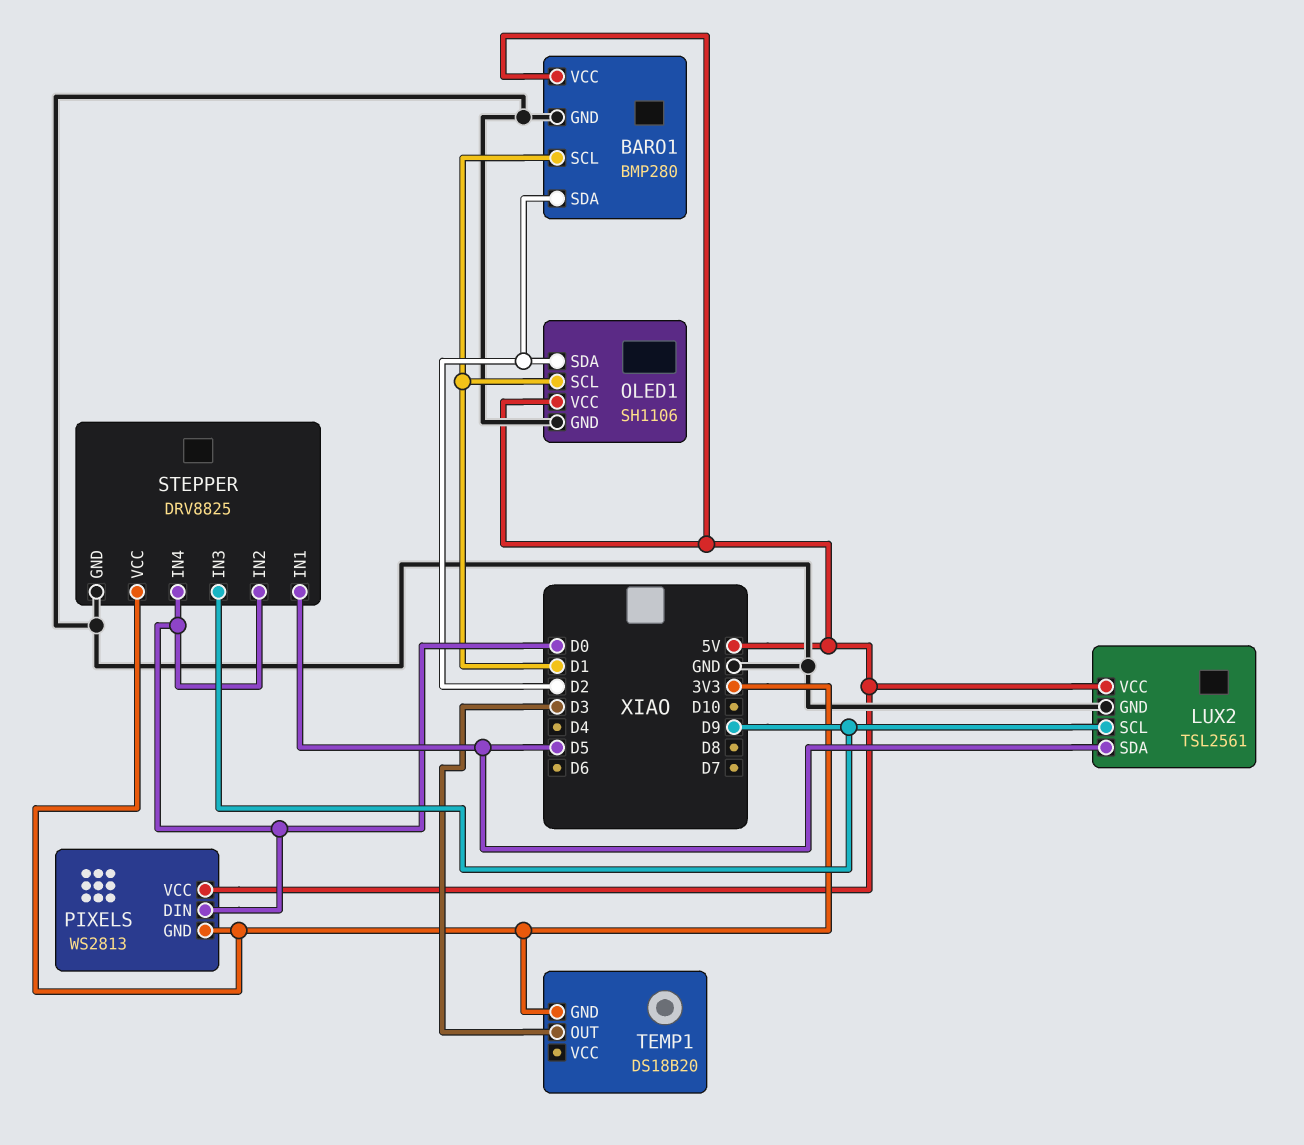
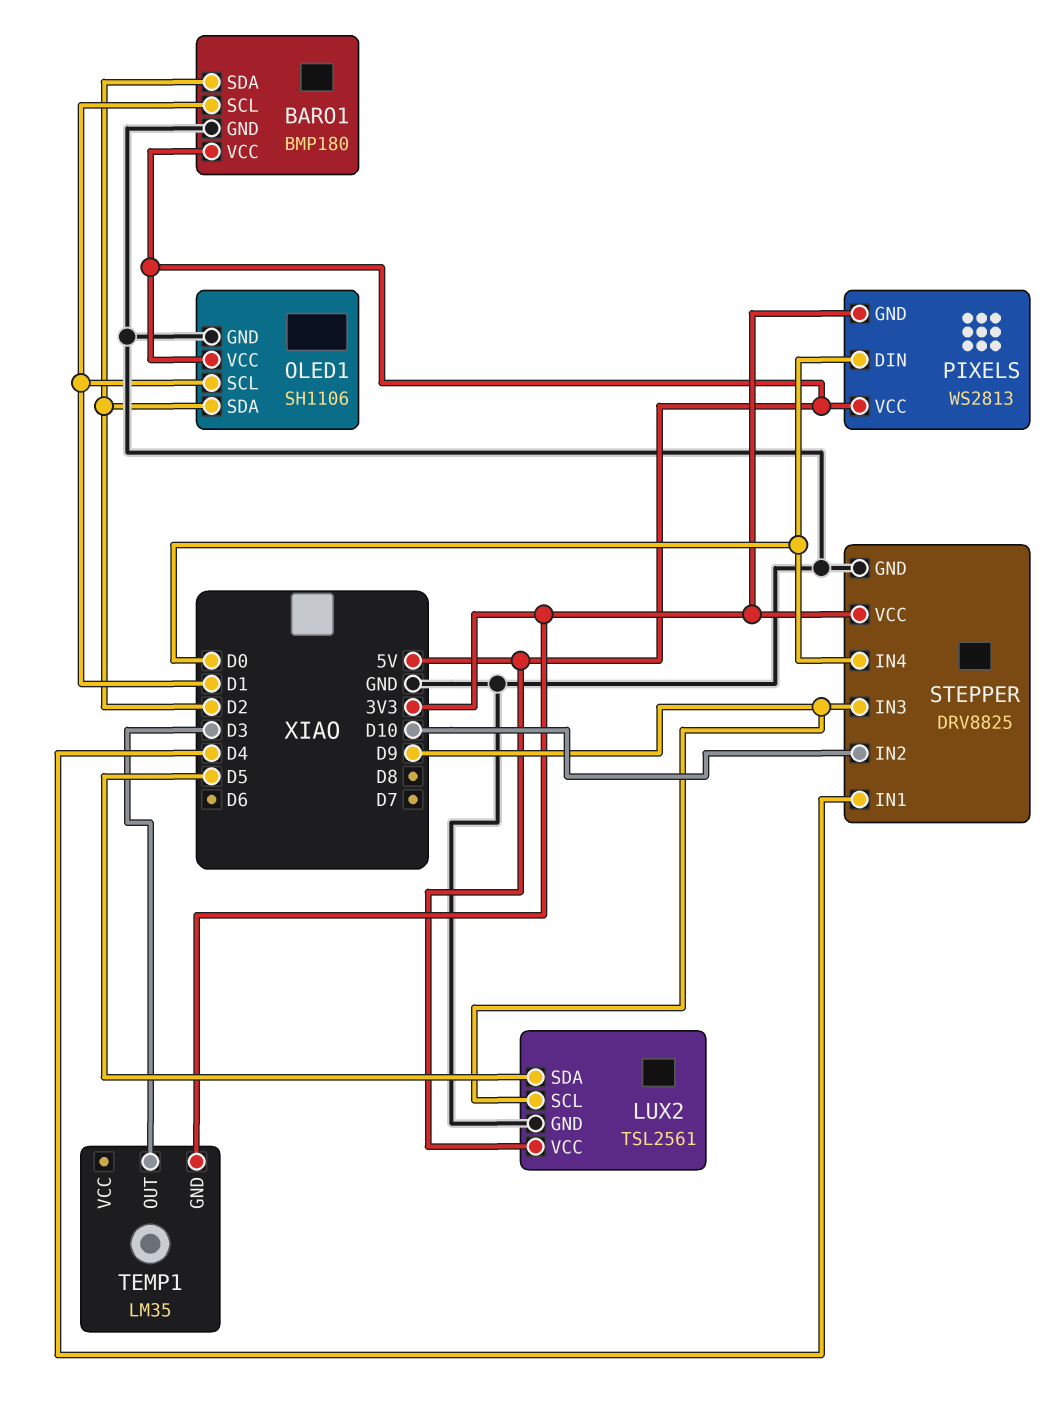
BARO1: BMP280 -> BMP180
STEPPER pin IN1: D5 -> D4
STEPPER pin IN2: D0 -> D10
TEMP1: DS18B20 -> LM35

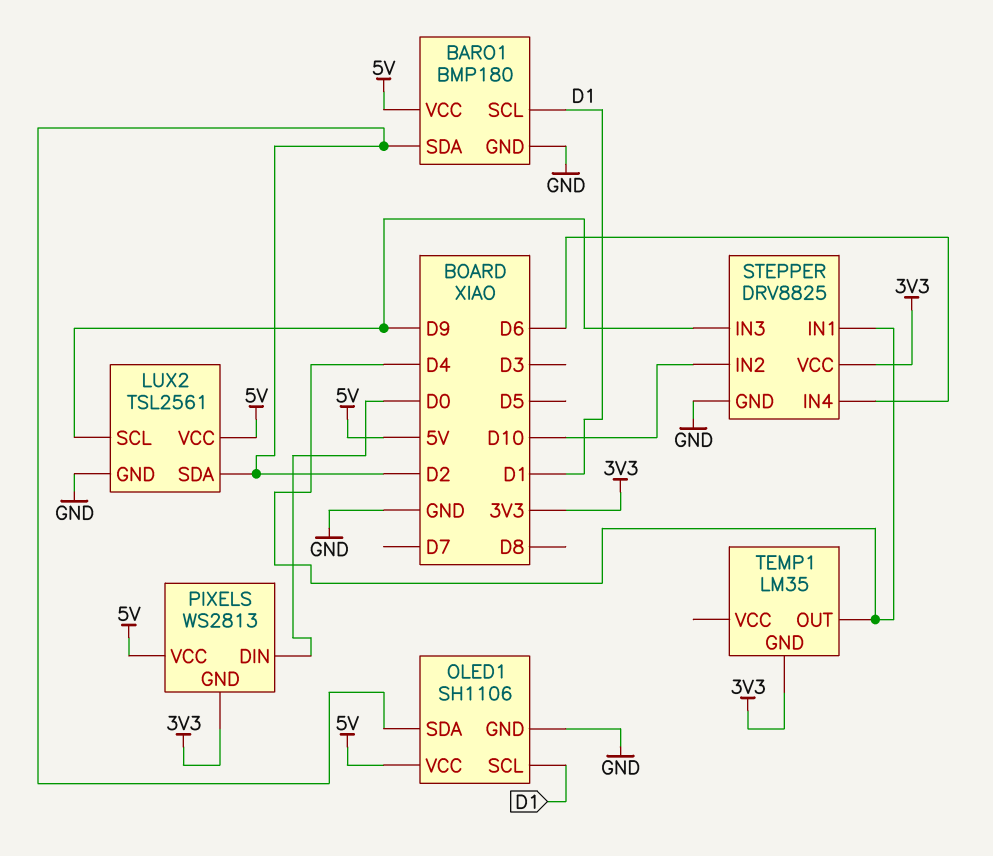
LUX2 pin SDA: D5 -> D2
STEPPER pin IN4: D0 -> D6
TEMP1 pin OUT: D3 -> D4

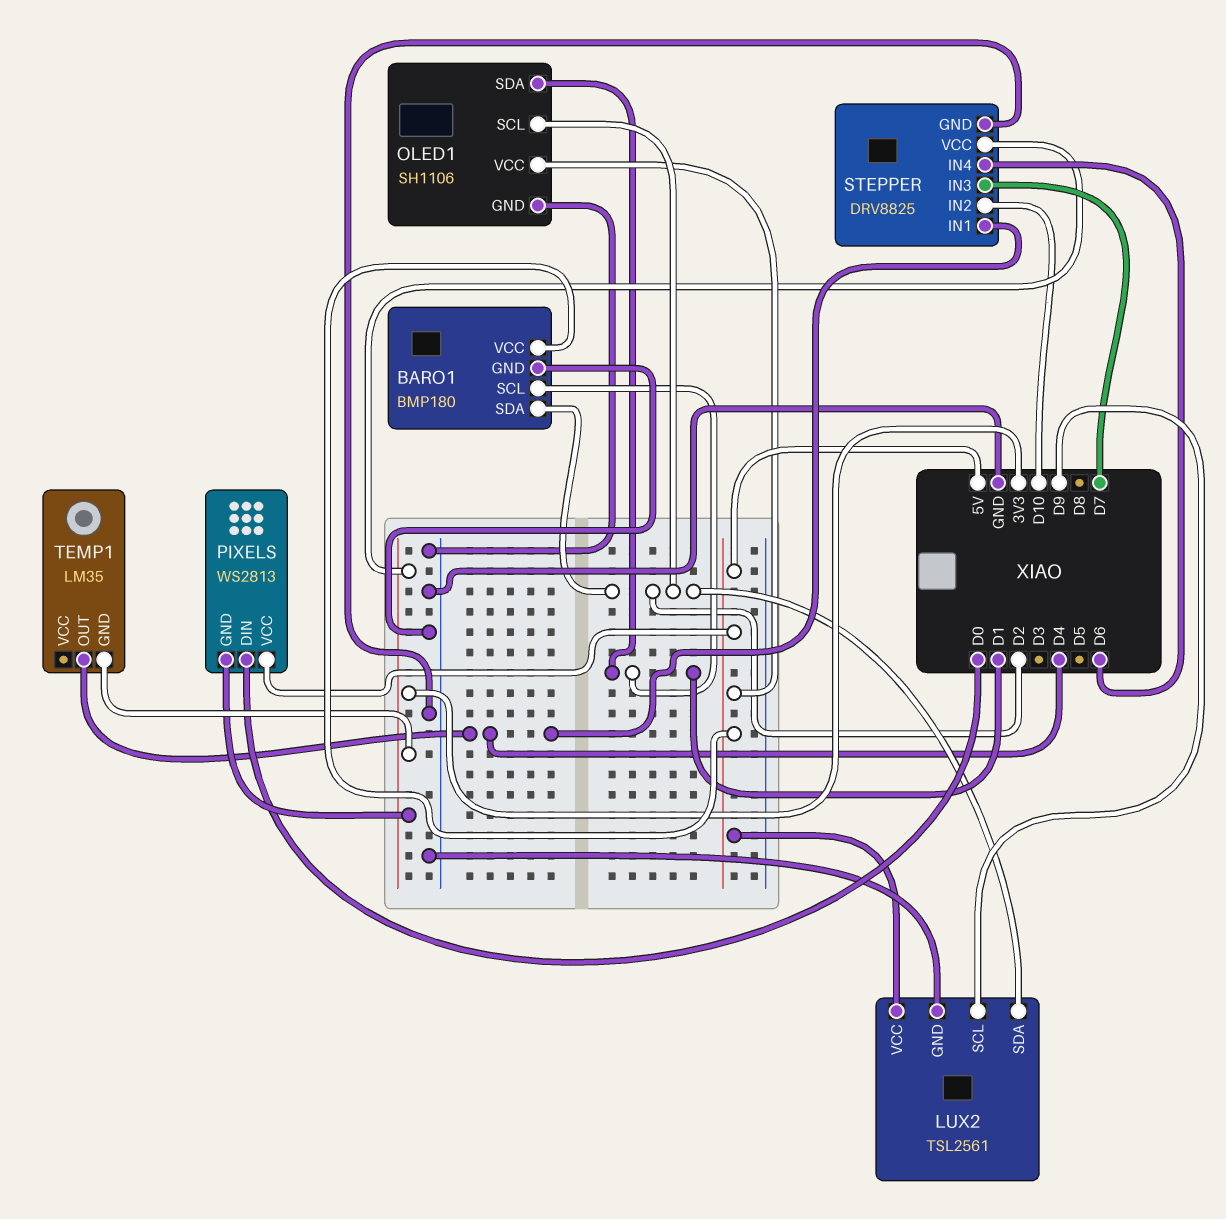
OLED1 pin SCL: D1 -> D2
OLED1 pin SDA: D2 -> D1
STEPPER pin IN3: D9 -> D7

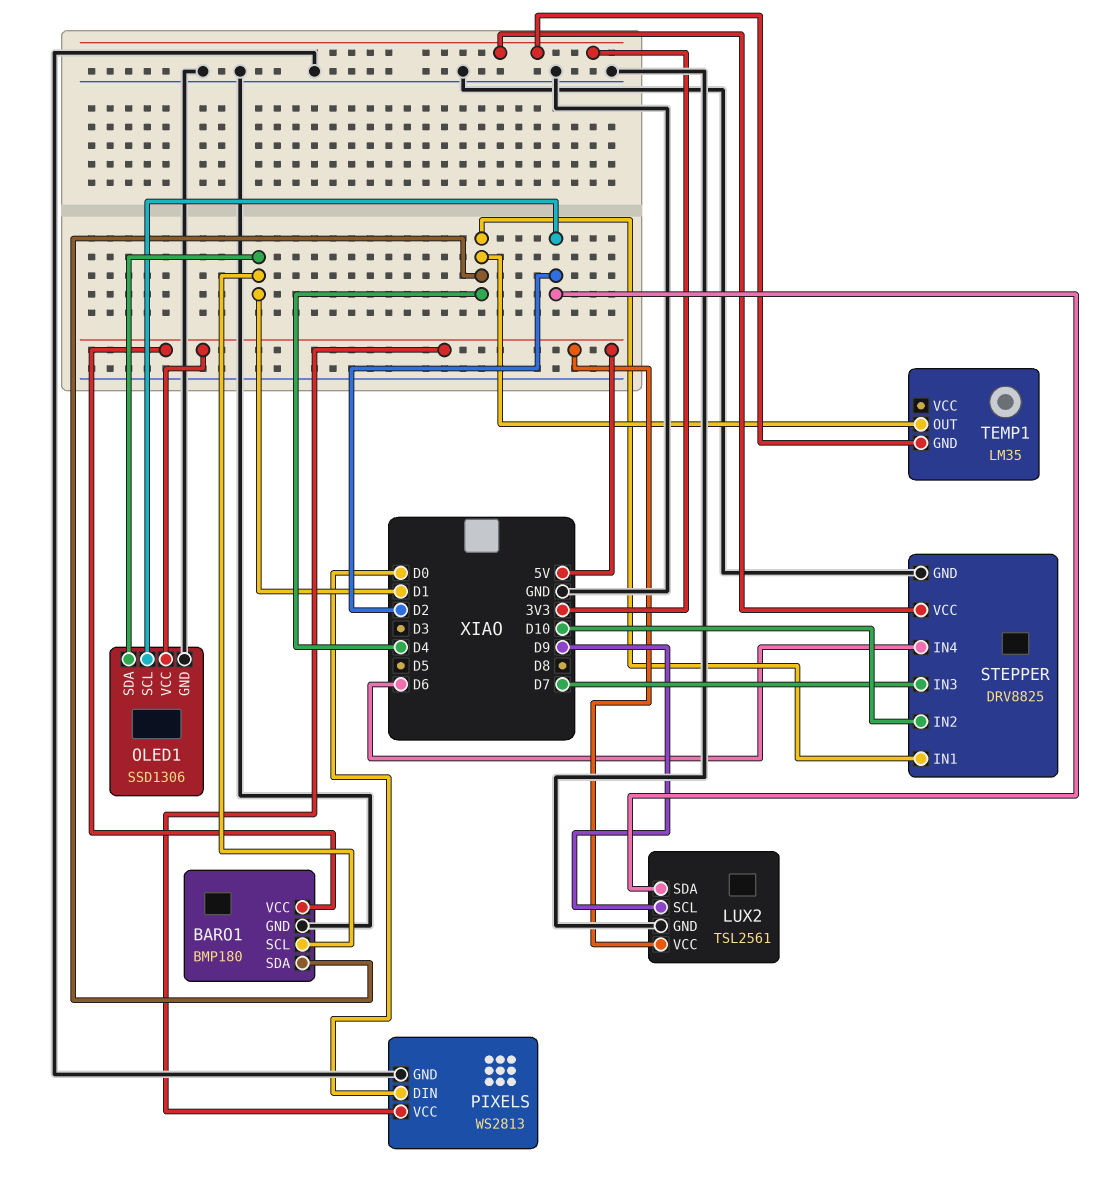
BARO1 pin SDA: D2 -> D4
OLED1: SH1106 -> SSD1306
PIXELS pin GND: 3V3 -> GND

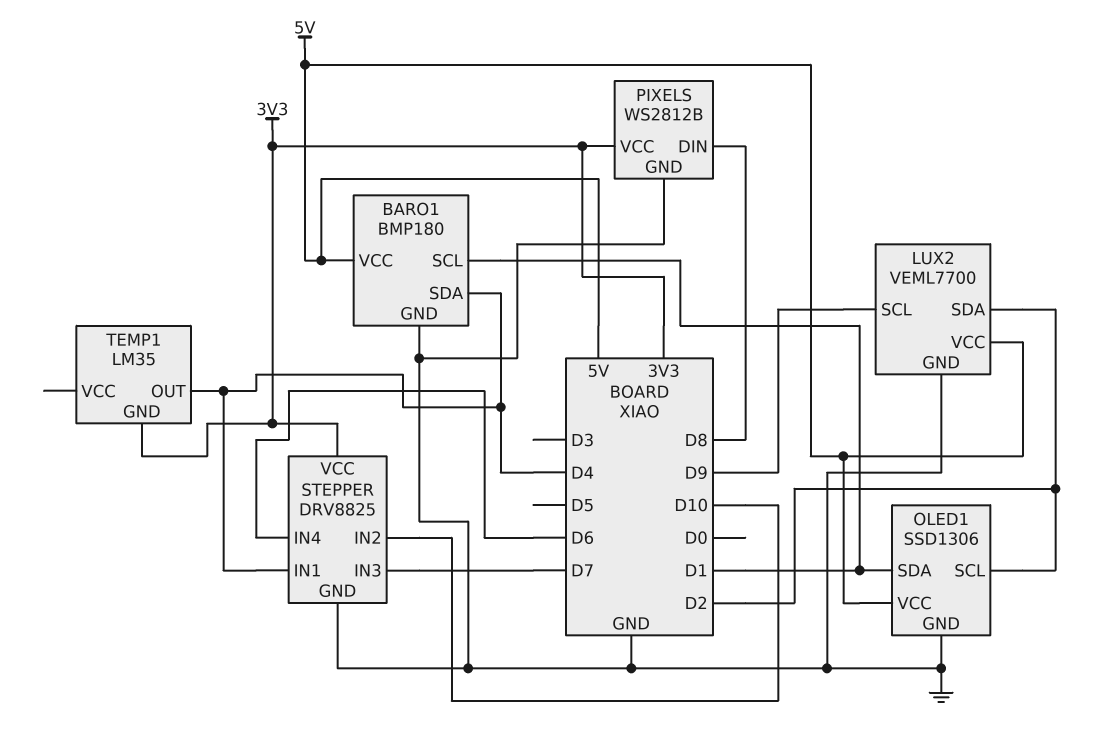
LUX2: TSL2561 -> VEML7700
PIXELS: WS2813 -> WS2812B
PIXELS pin DIN: D0 -> D8
PIXELS pin VCC: 5V -> 3V3

